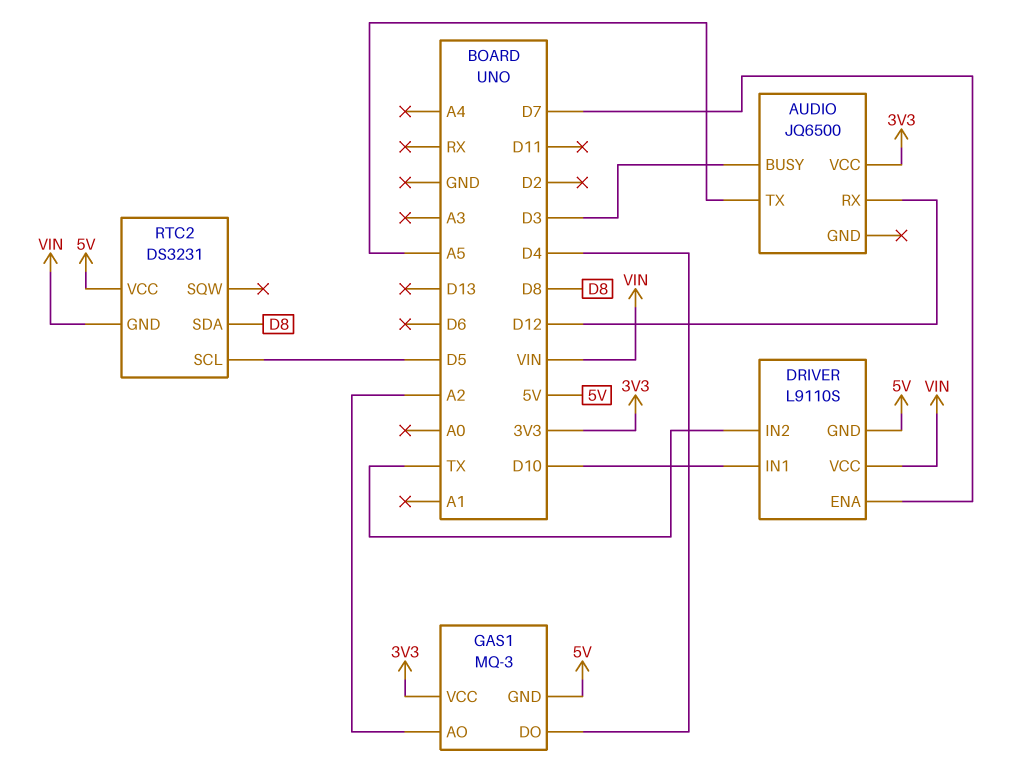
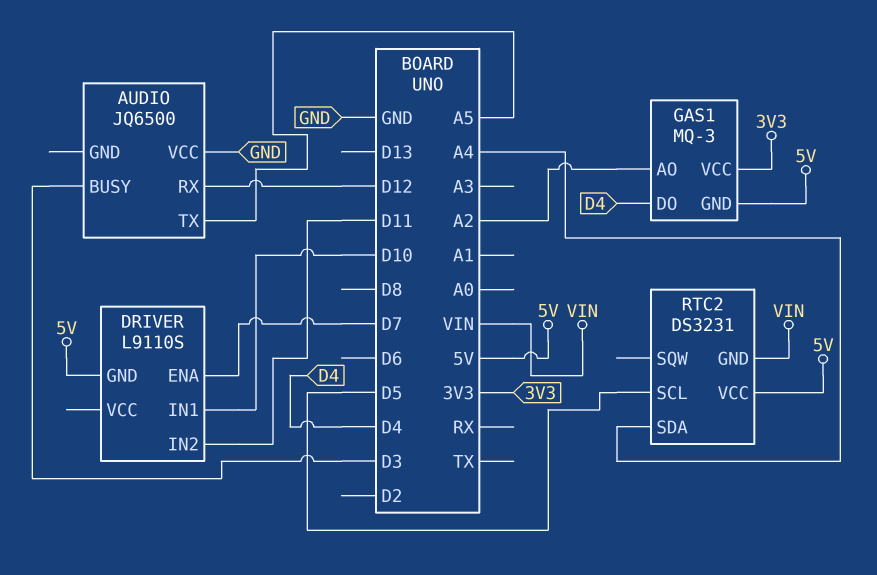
AUDIO pin VCC: 3V3 -> GND
DRIVER pin IN2: TX -> D11
DRIVER pin VCC: VIN -> none
RTC2 pin SDA: D8 -> A4

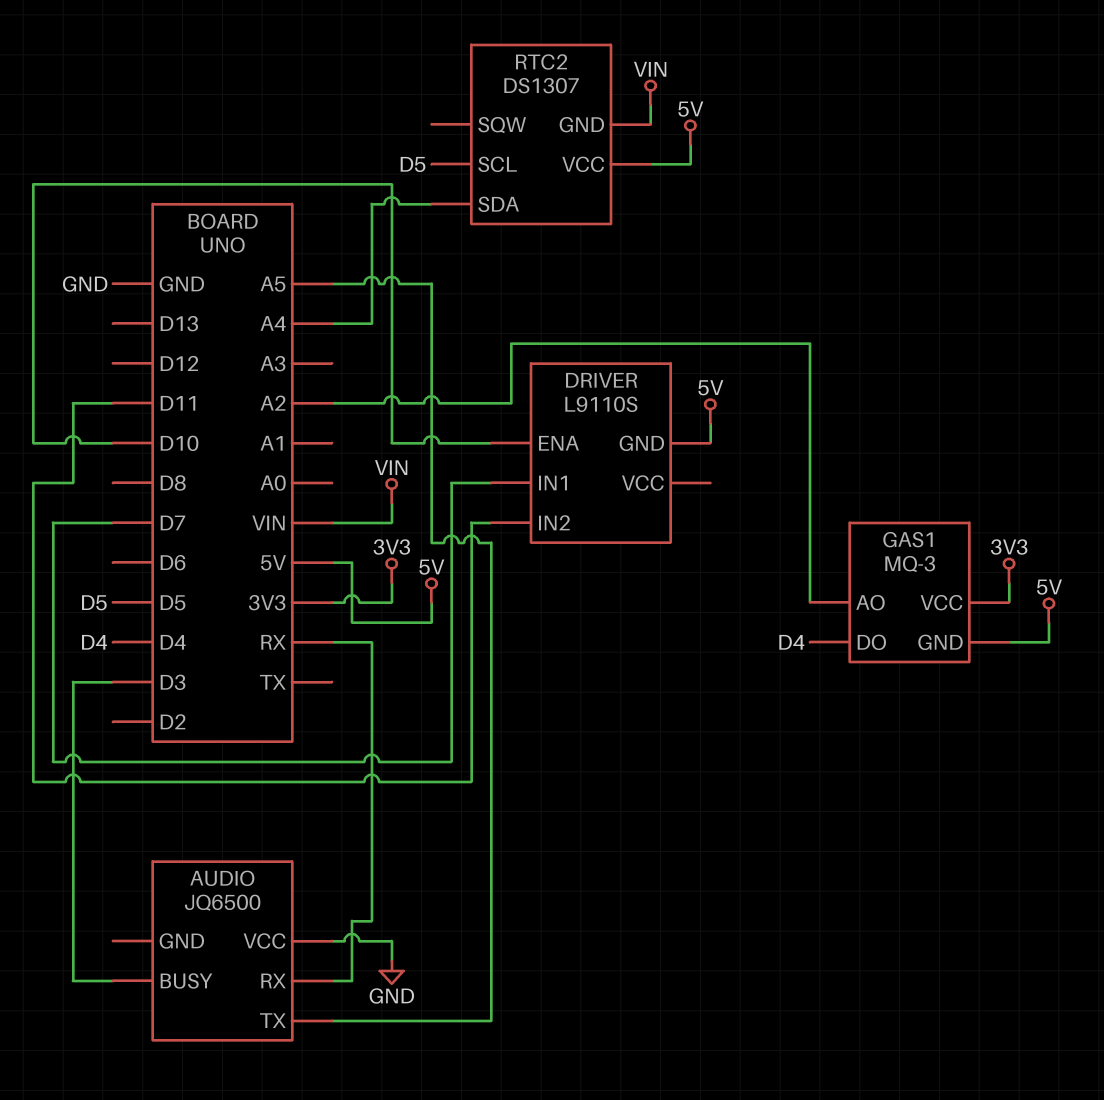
AUDIO pin RX: D12 -> RX
DRIVER pin ENA: D7 -> D10
DRIVER pin IN1: D10 -> D7
RTC2: DS3231 -> DS1307

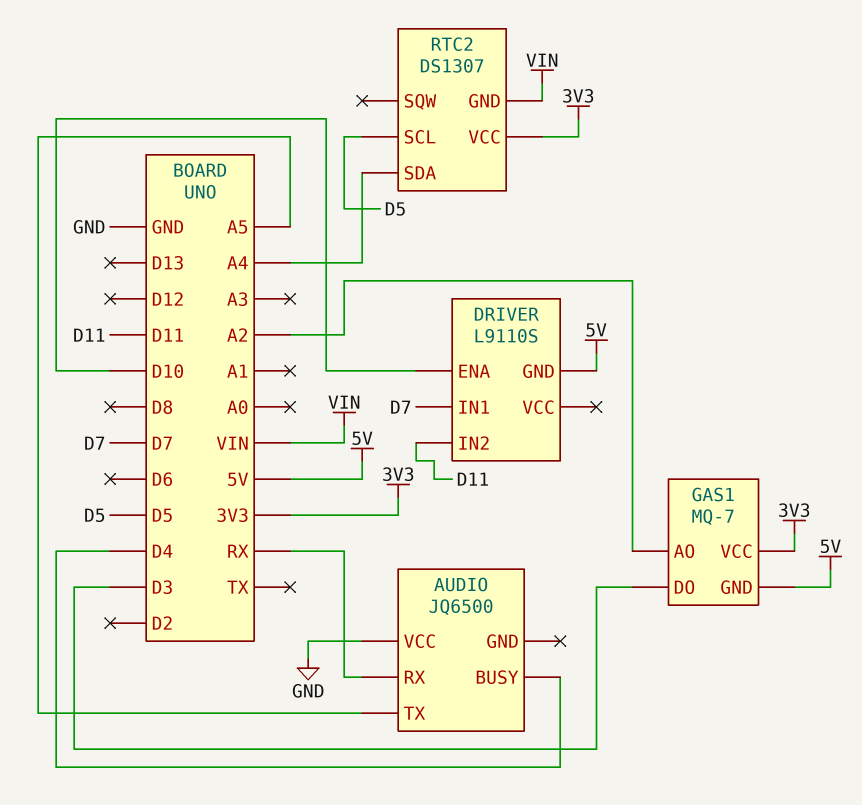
AUDIO pin BUSY: D3 -> D4
GAS1: MQ-3 -> MQ-7
GAS1 pin DO: D4 -> D3
RTC2 pin VCC: 5V -> 3V3

